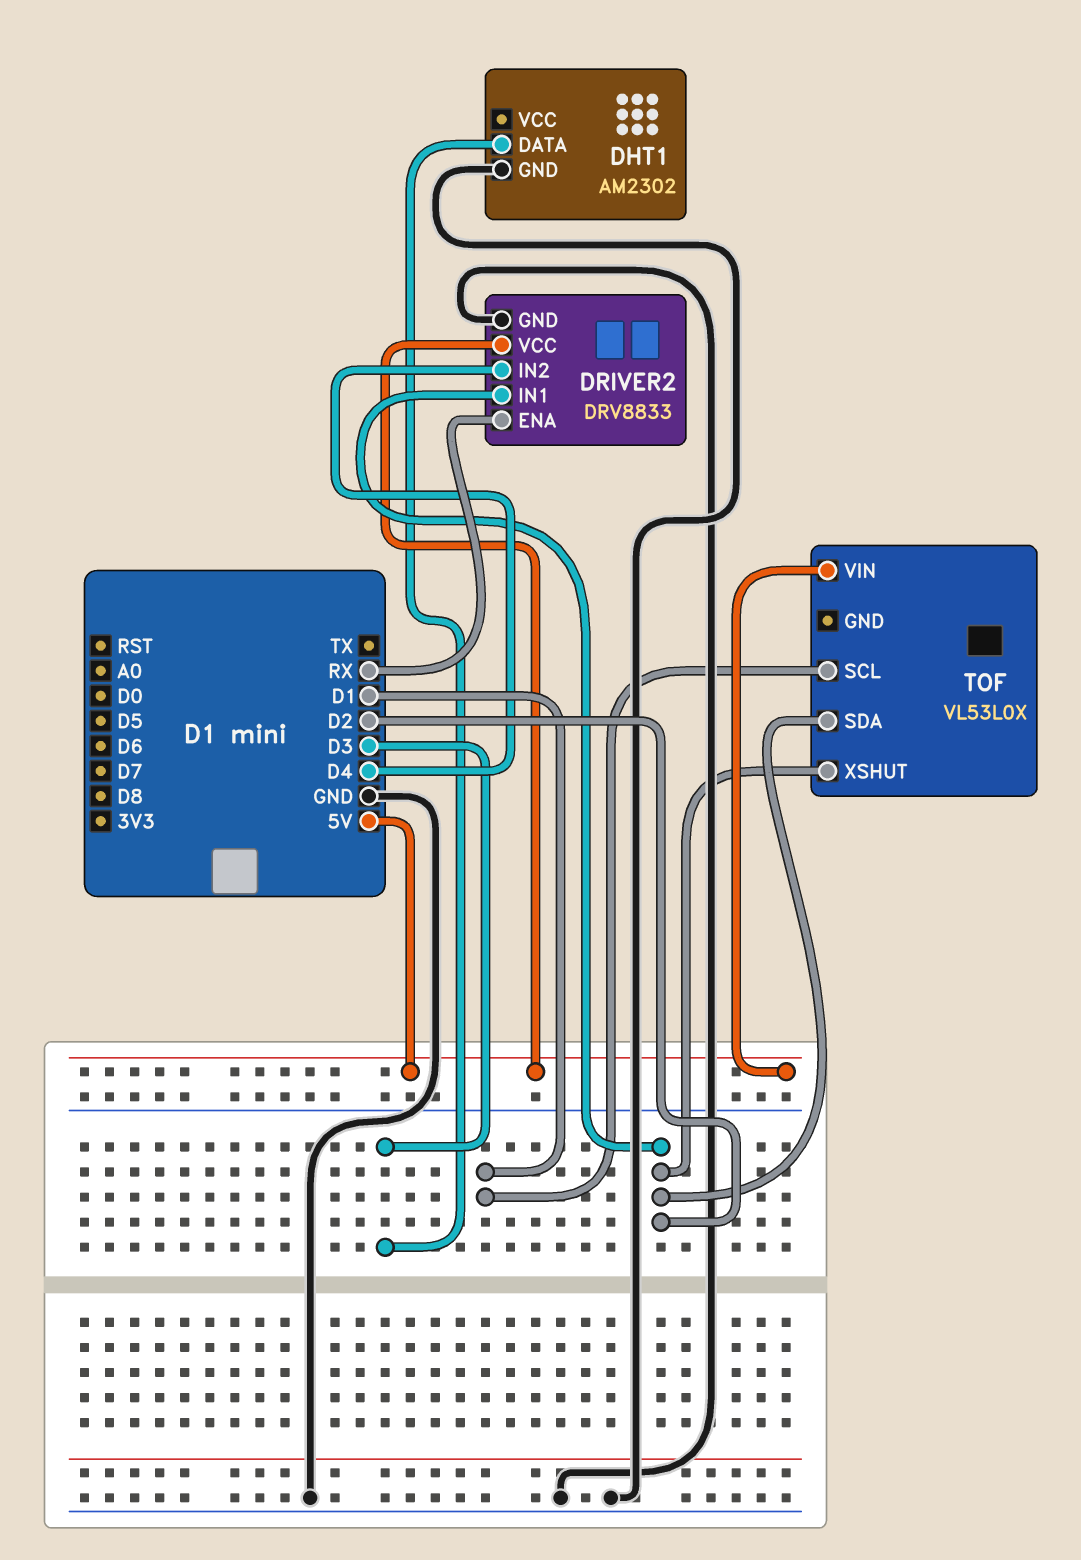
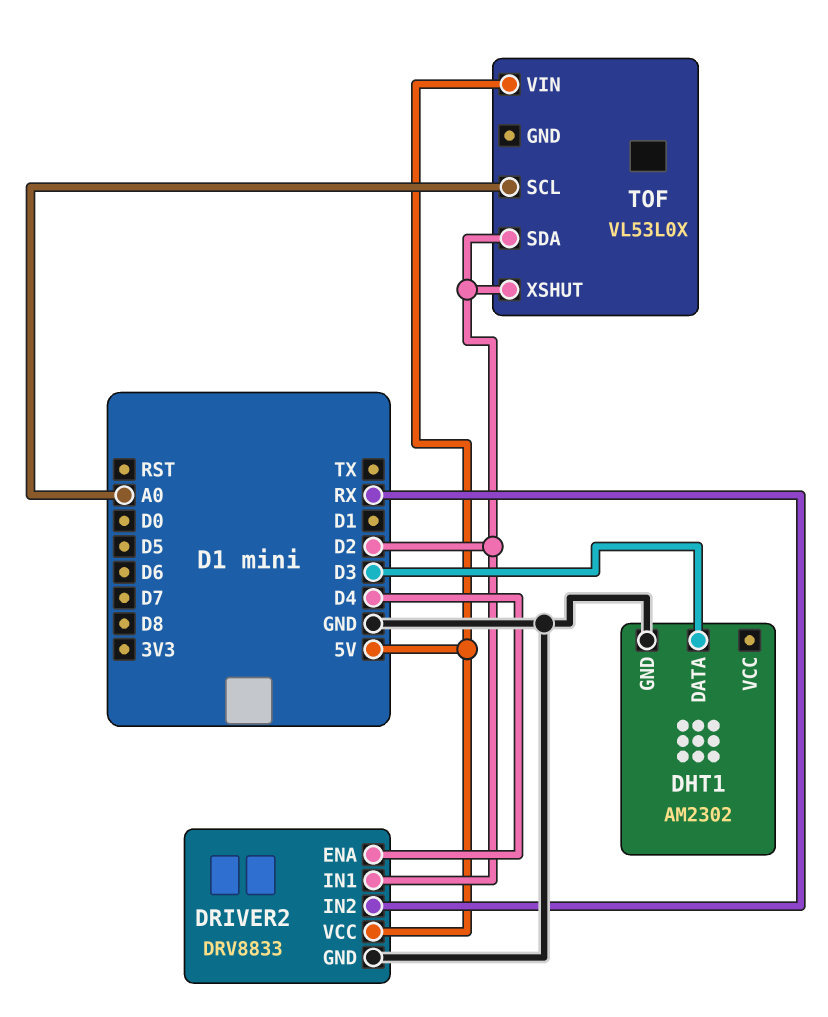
DRIVER2 pin ENA: RX -> D4
DRIVER2 pin IN2: D4 -> RX
TOF pin SCL: D1 -> A0

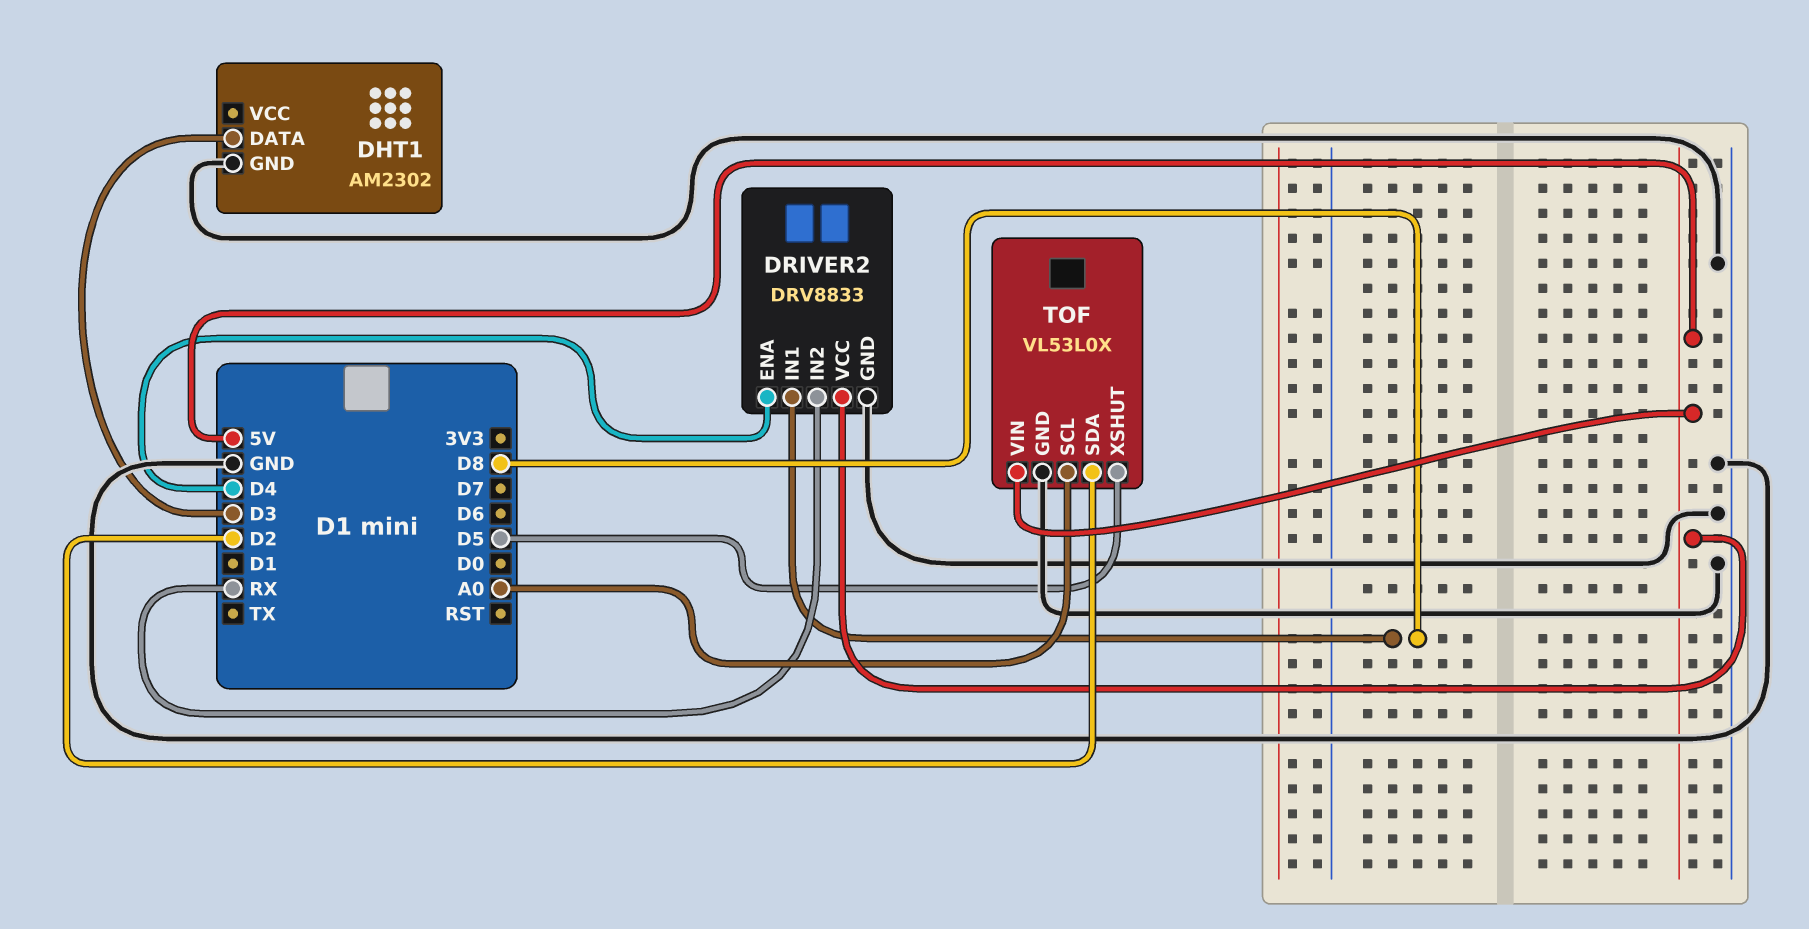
DRIVER2 pin IN1: D2 -> D8
TOF pin GND: none -> GND
TOF pin XSHUT: D2 -> D5

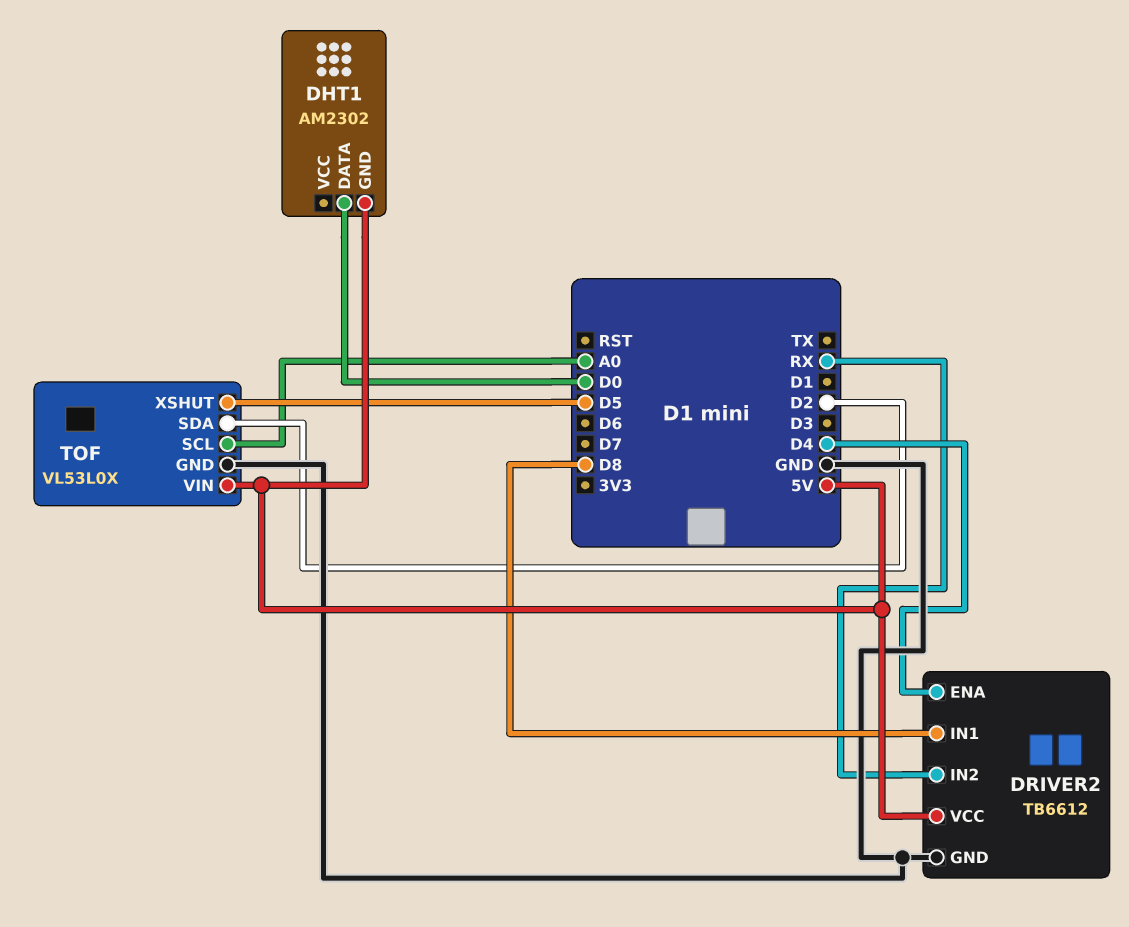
DHT1 pin DATA: D3 -> D0
DHT1 pin GND: GND -> 5V
DRIVER2: DRV8833 -> TB6612

